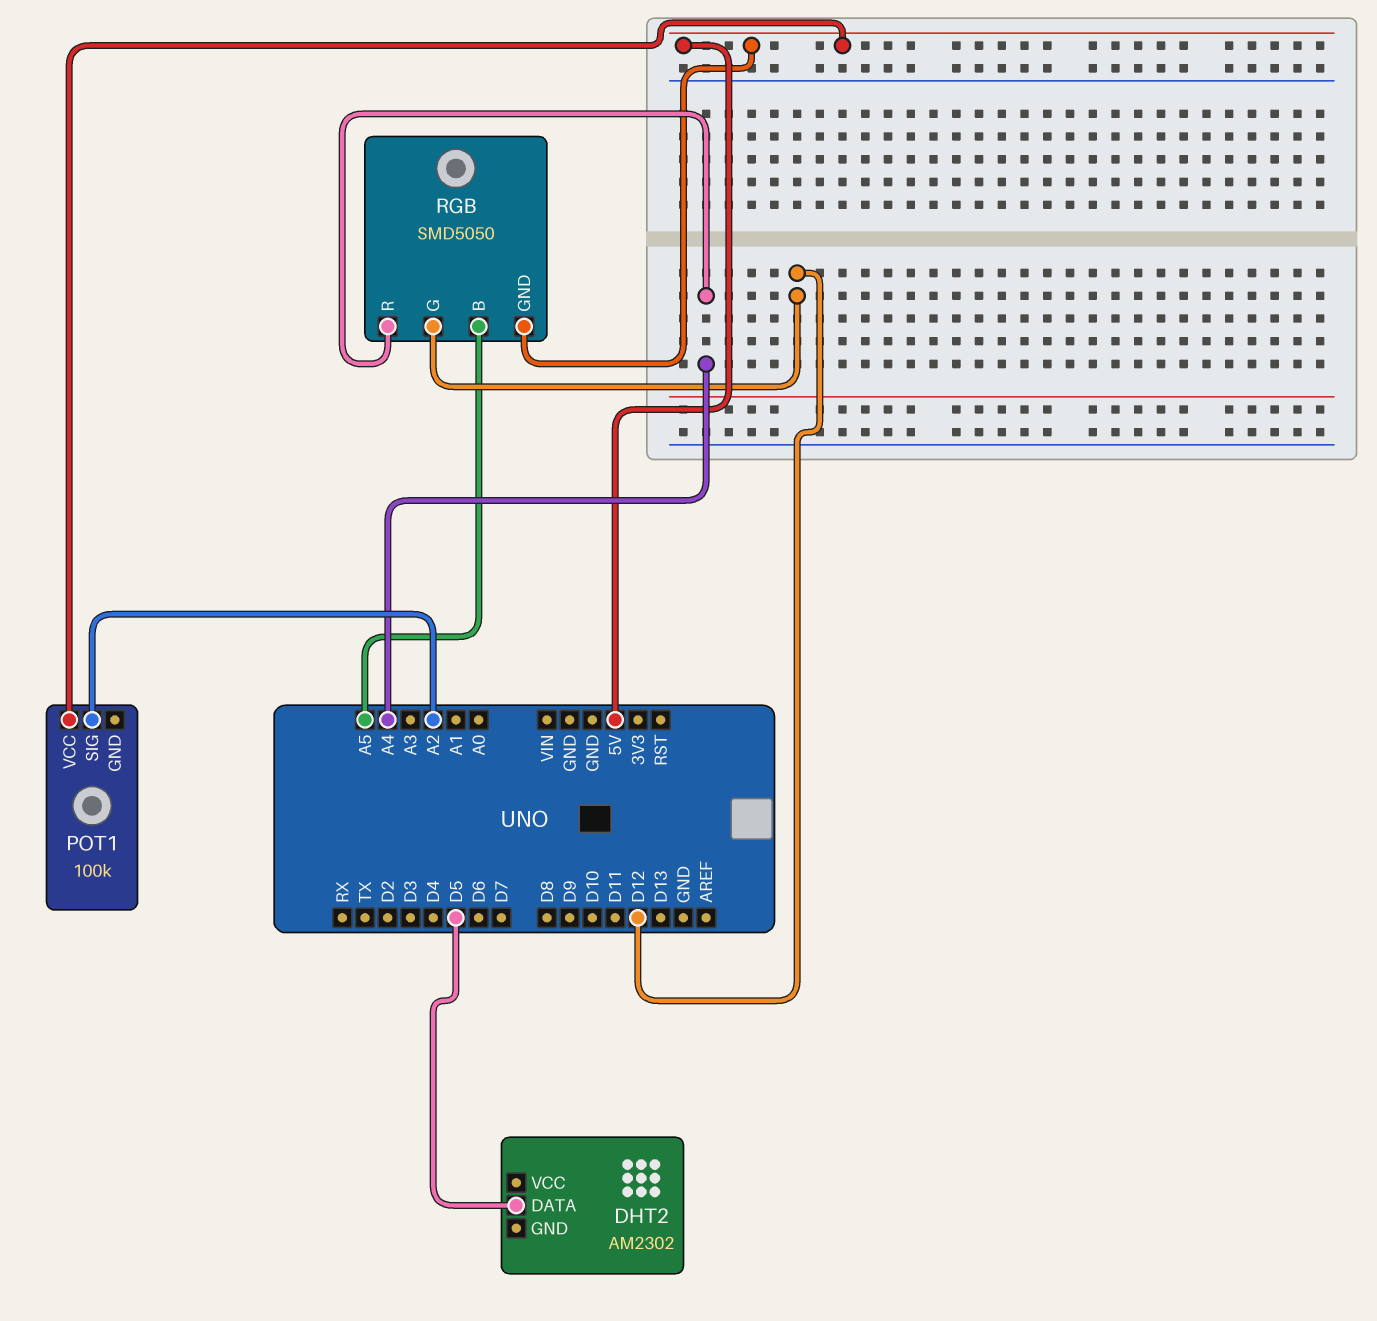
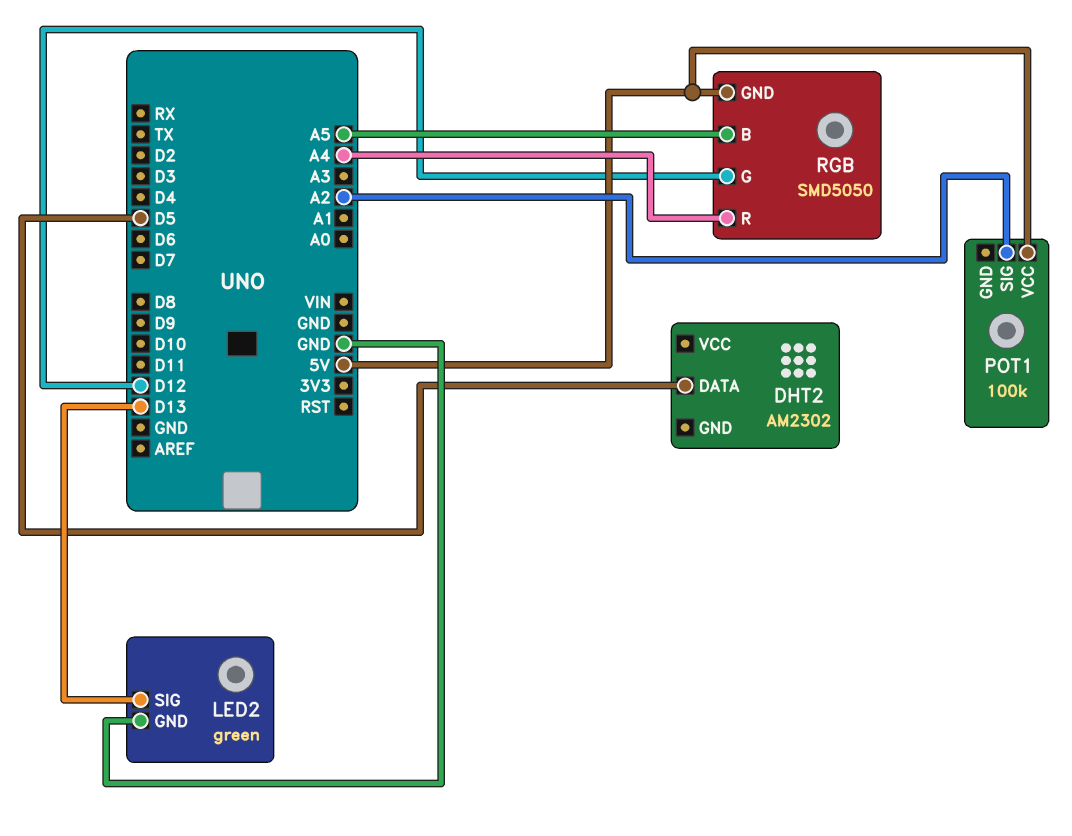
LED2: none -> green
LED2 pin GND: none -> GND
LED2 pin SIG: none -> D13

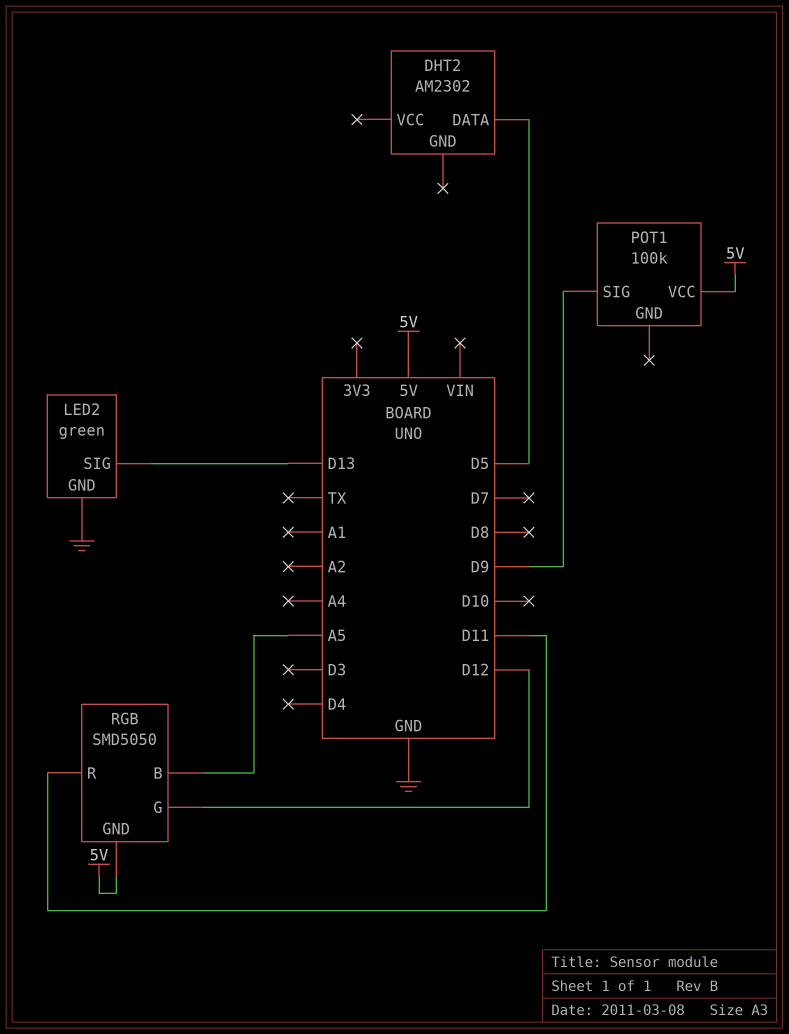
POT1 pin SIG: A2 -> D9
RGB pin R: A4 -> D11

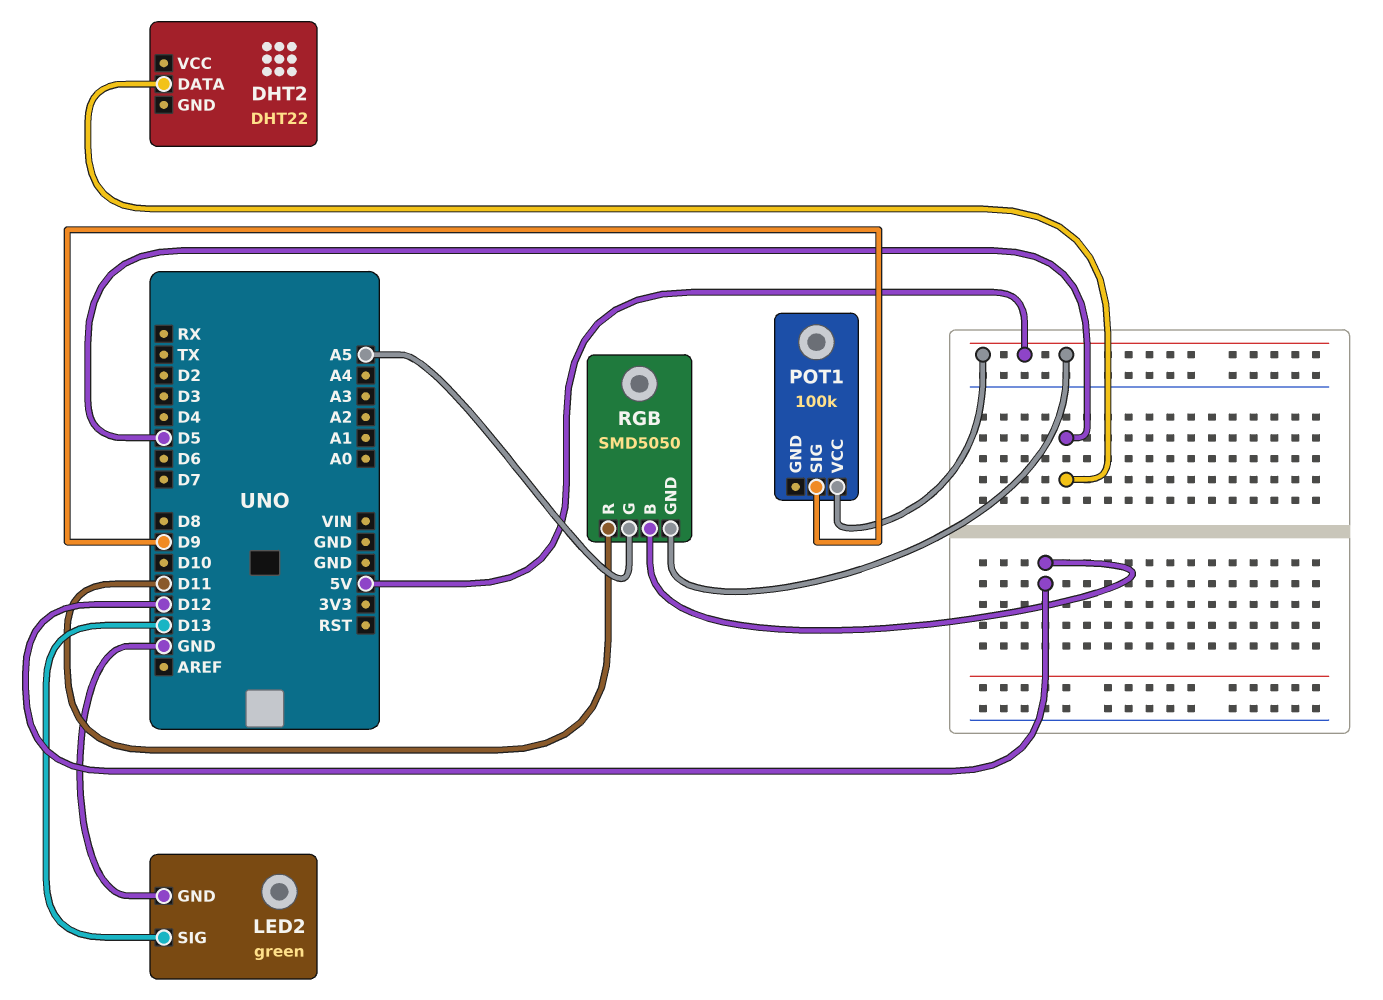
DHT2: AM2302 -> DHT22
RGB pin B: A5 -> D12
RGB pin G: D12 -> A5

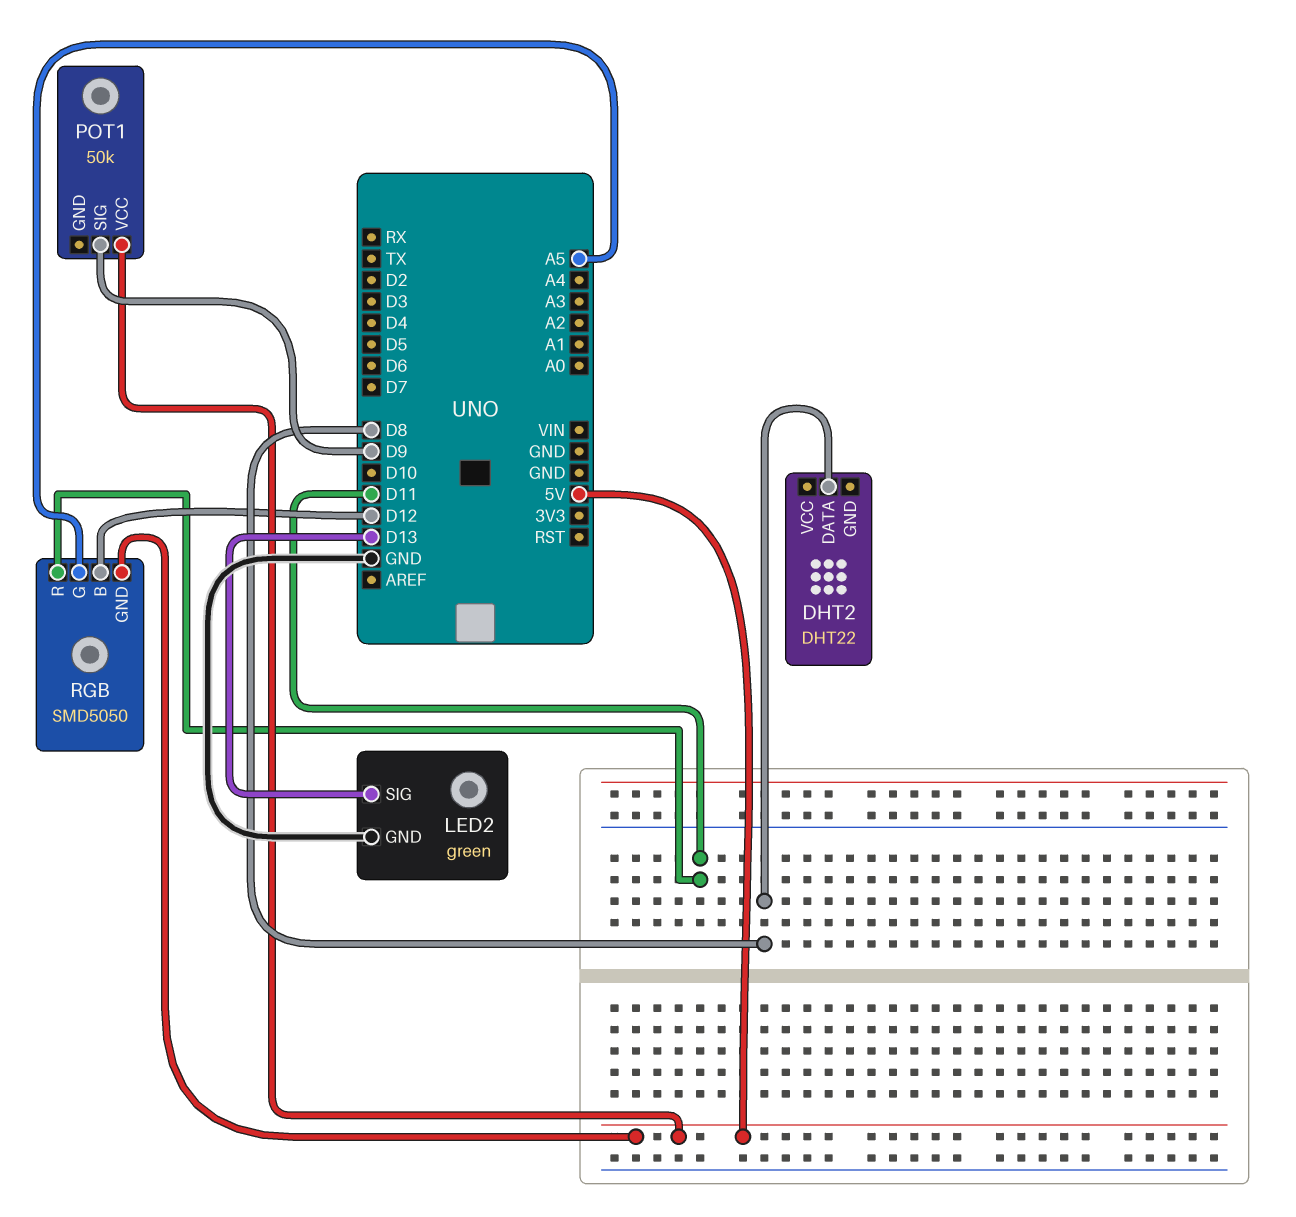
DHT2 pin DATA: D5 -> D8
POT1: 100k -> 50k

